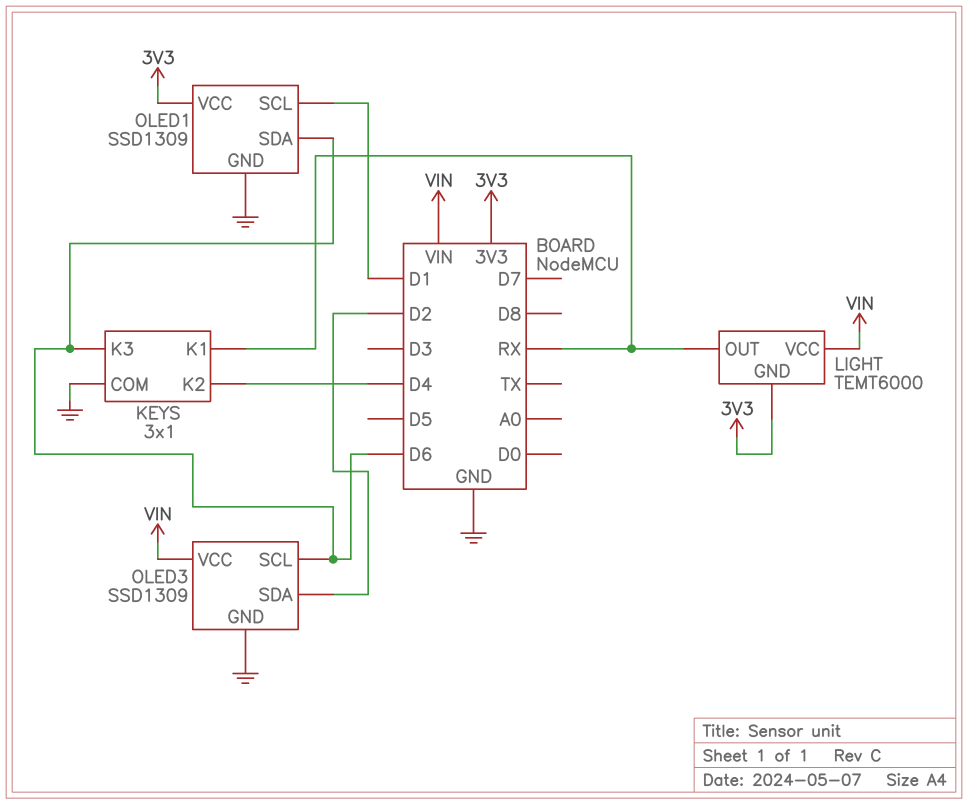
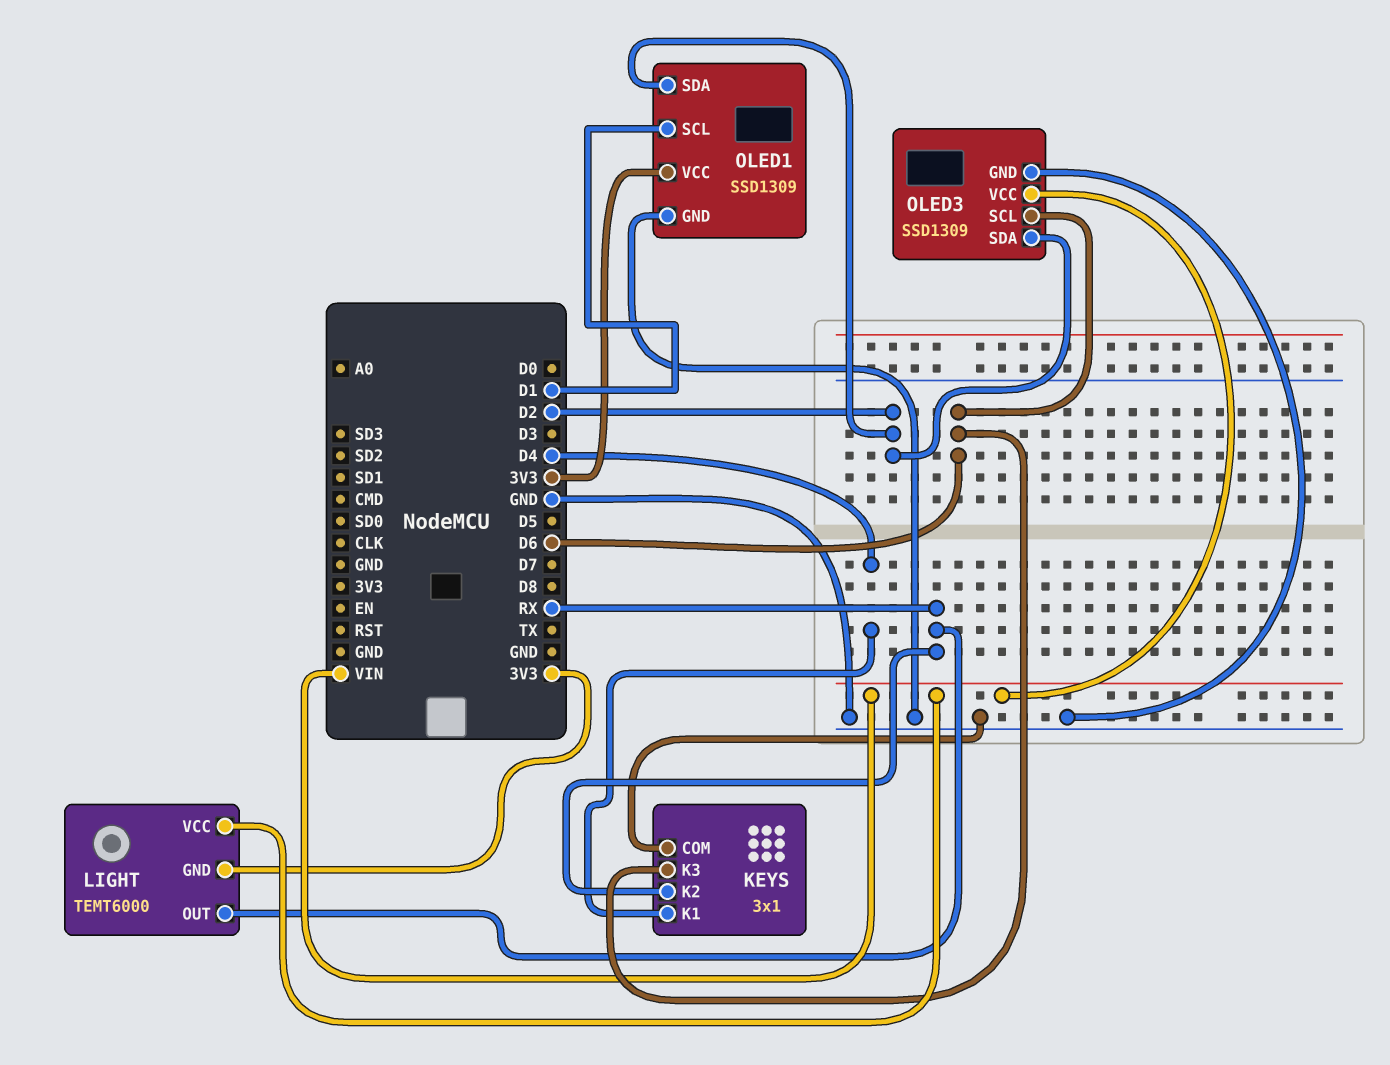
KEYS pin K1: RX -> D4
KEYS pin K2: D4 -> RX
OLED1 pin SDA: D6 -> D2

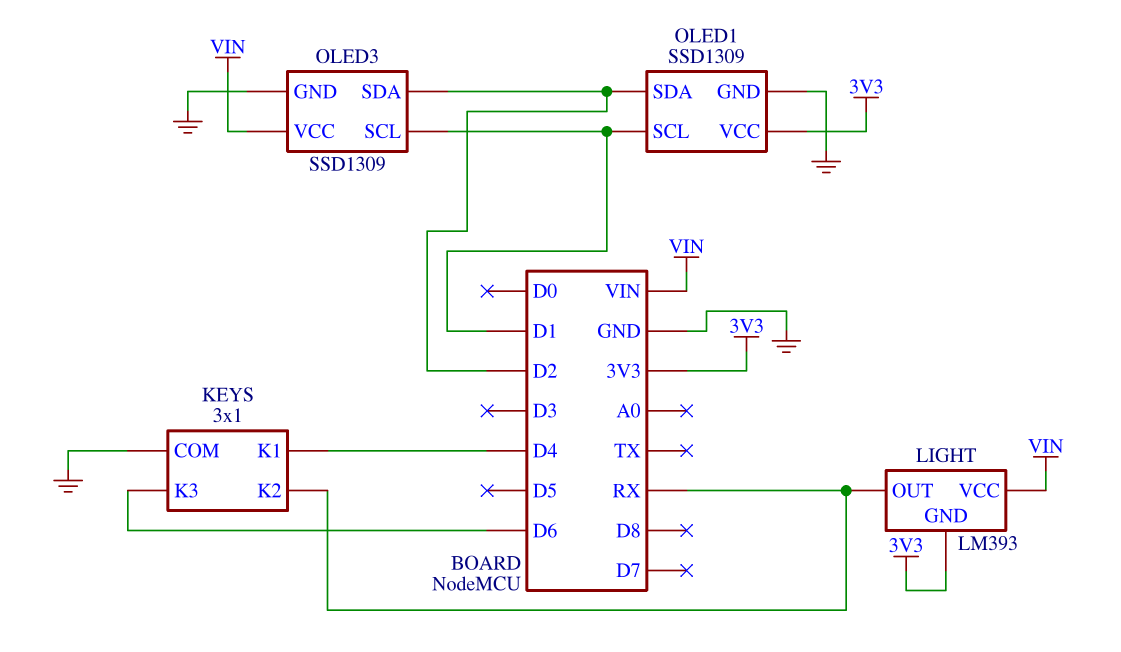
LIGHT: TEMT6000 -> LM393
OLED3 pin SCL: D6 -> D1

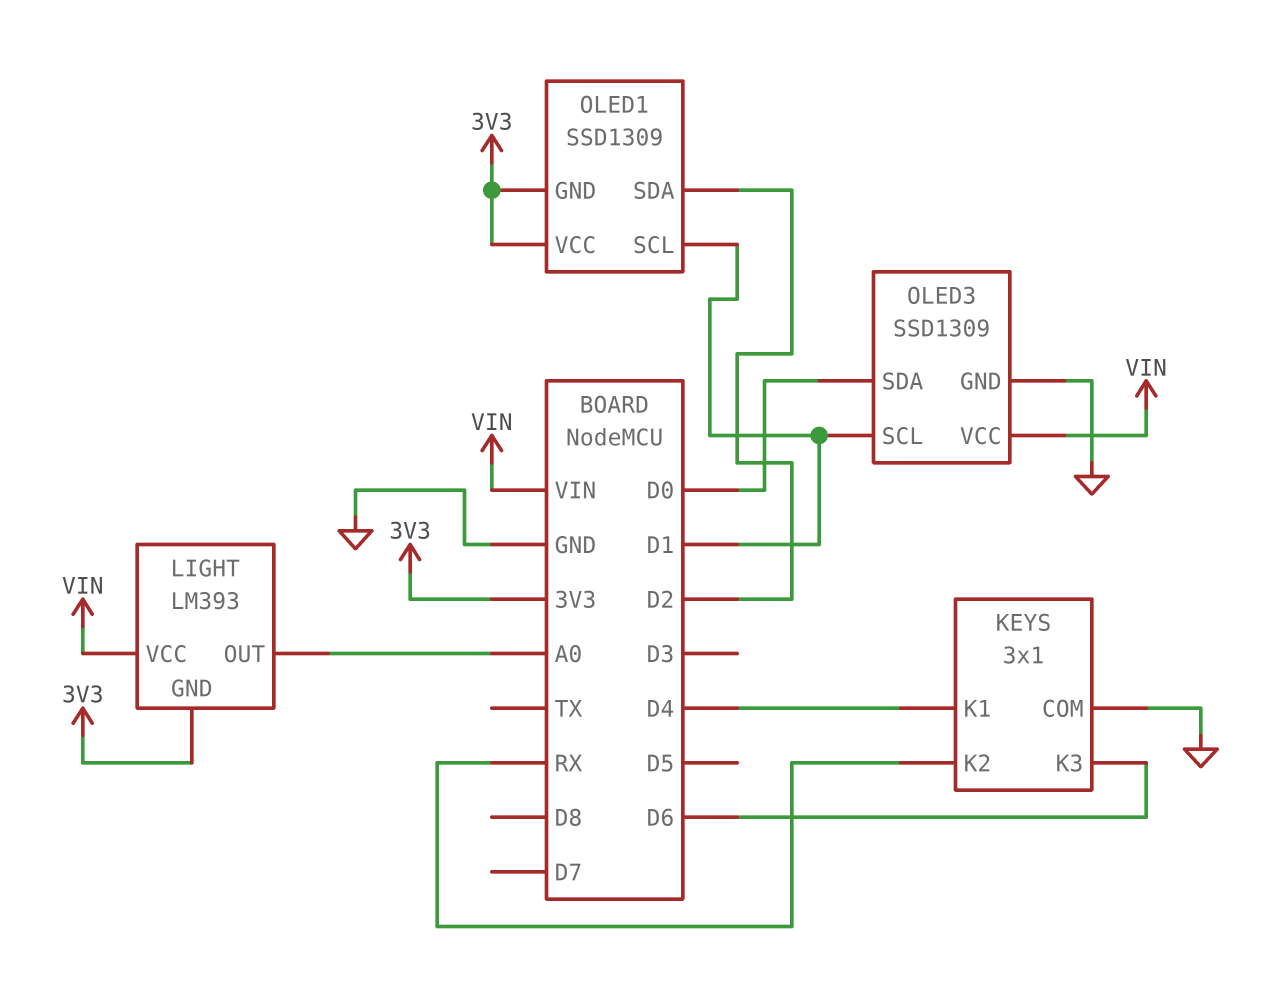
LIGHT pin OUT: RX -> A0
OLED1 pin GND: GND -> 3V3
OLED3 pin SDA: D2 -> D0

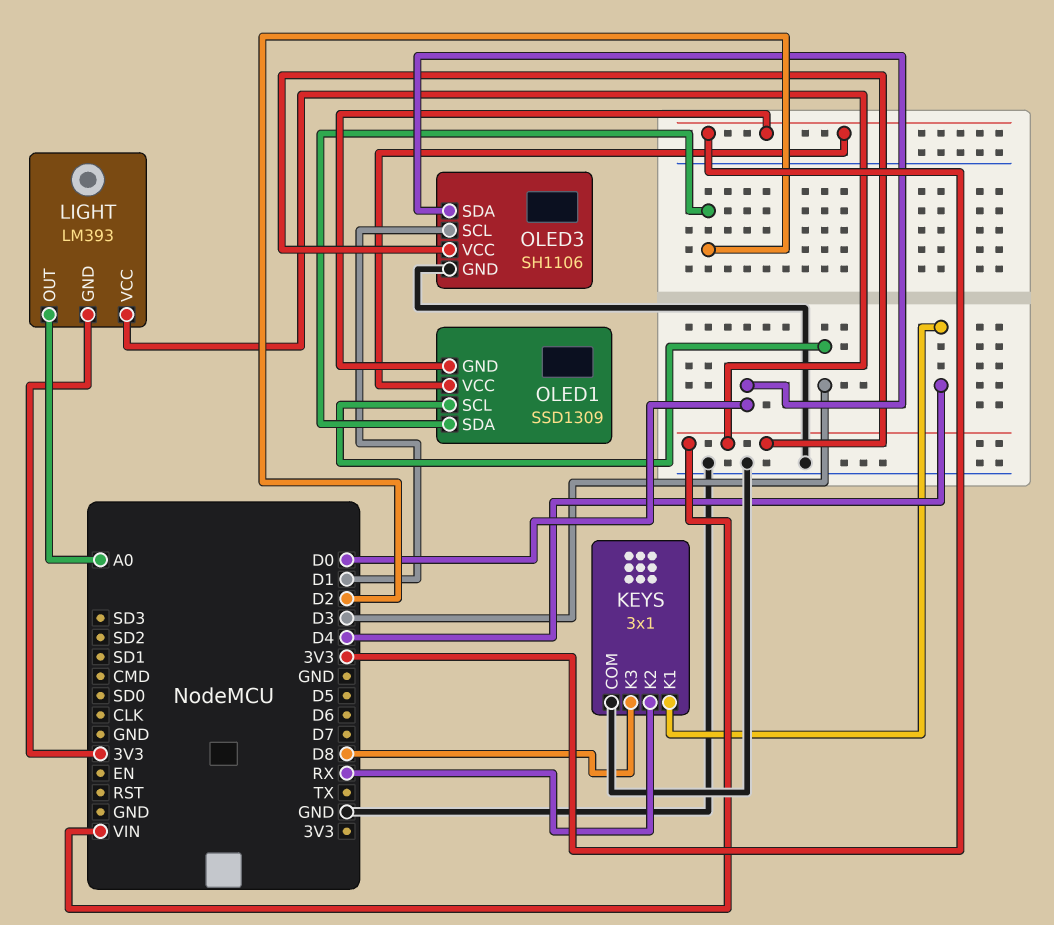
KEYS pin K3: D6 -> D8
OLED1 pin SCL: D1 -> D3
OLED3: SSD1309 -> SH1106

